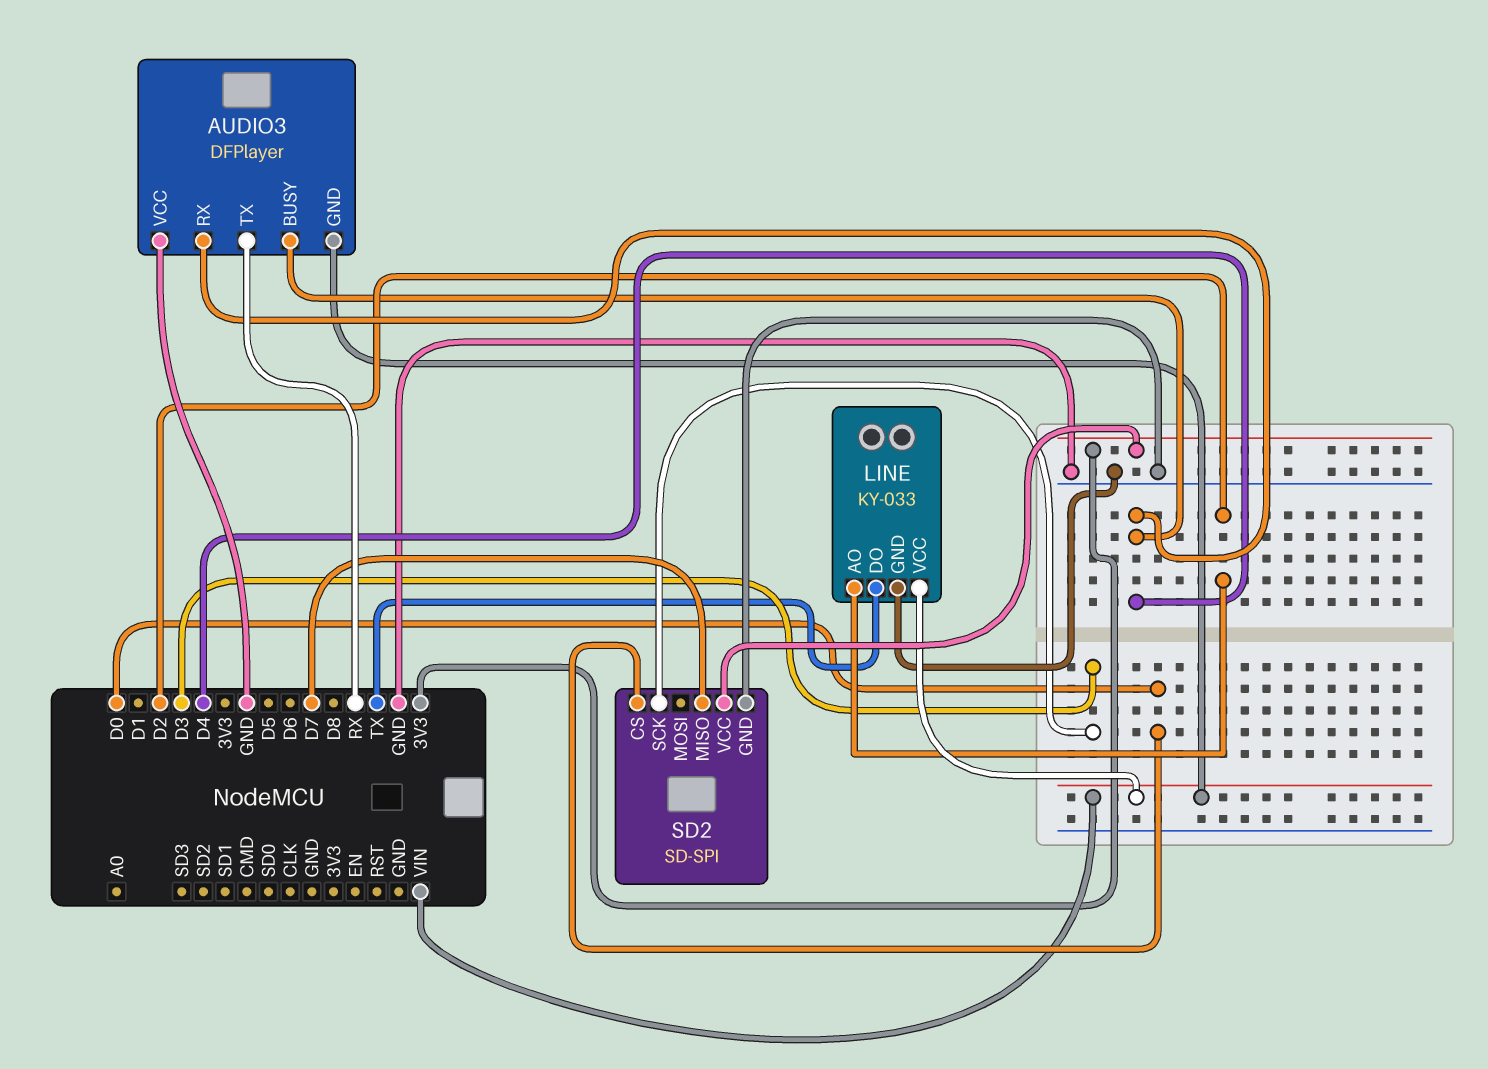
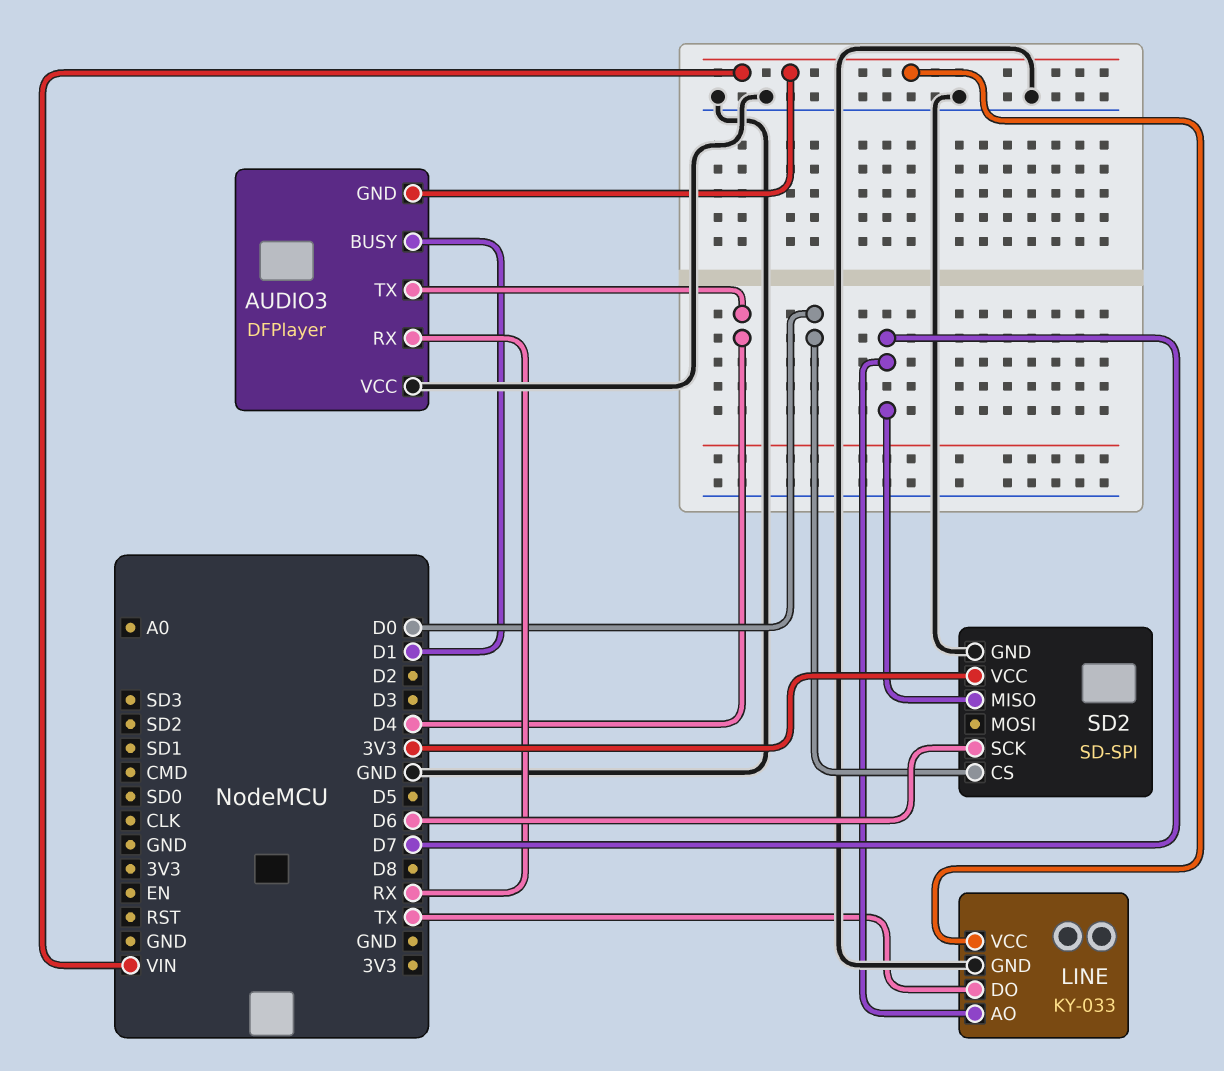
AUDIO3 pin BUSY: D4 -> D1
AUDIO3 pin RX: D4 -> RX
AUDIO3 pin TX: RX -> D4
LINE pin AO: D2 -> D7
SD2 pin SCK: D3 -> D6

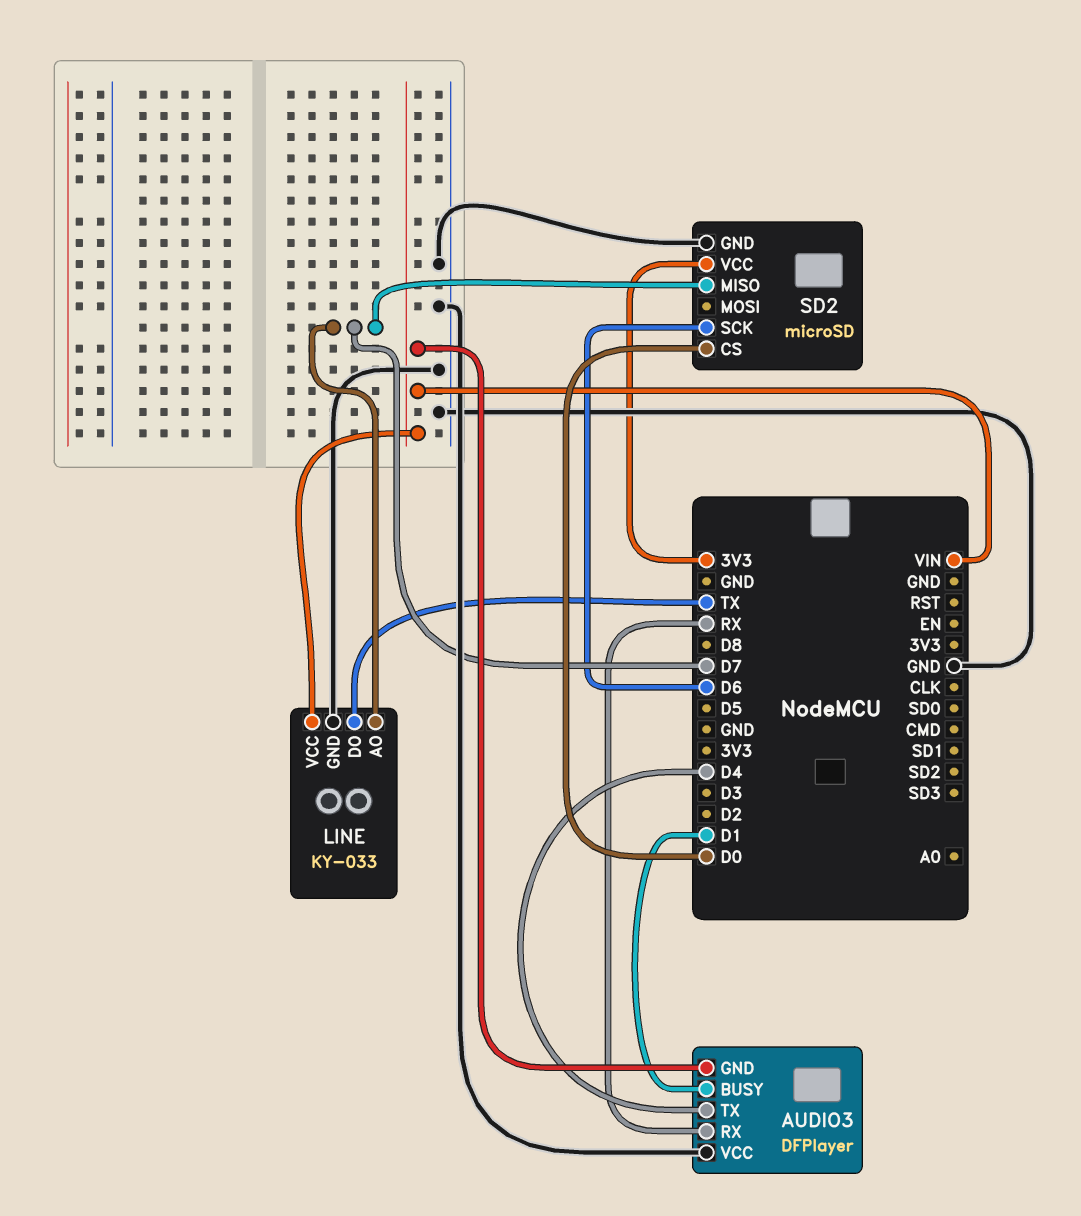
SD2: SD-SPI -> microSD

